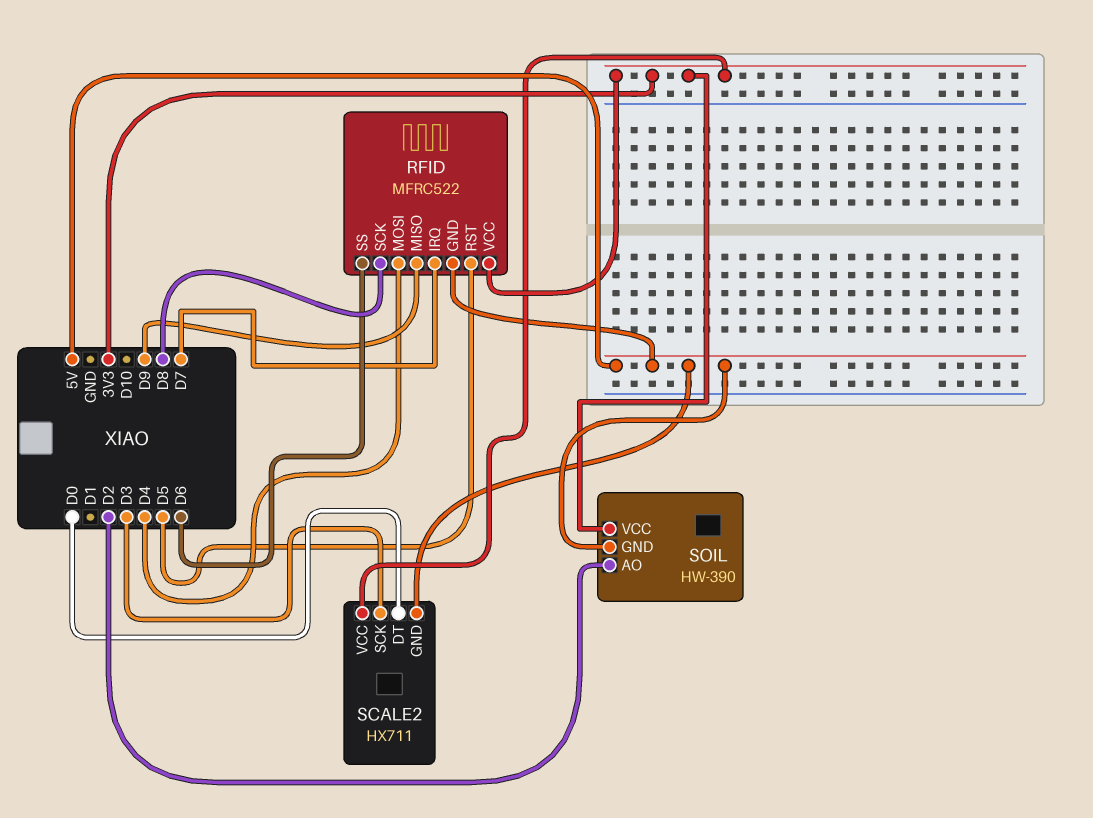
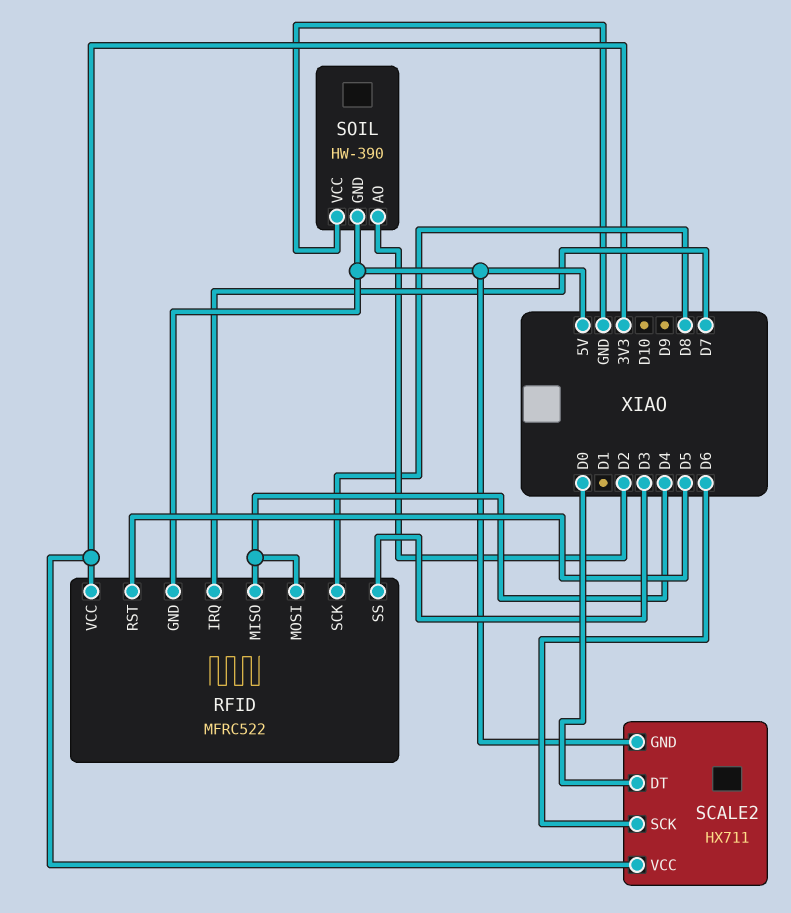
RFID pin MISO: D9 -> D4
RFID pin SS: D6 -> D3
SCALE2 pin SCK: D3 -> D6
SOIL pin VCC: 3V3 -> GND

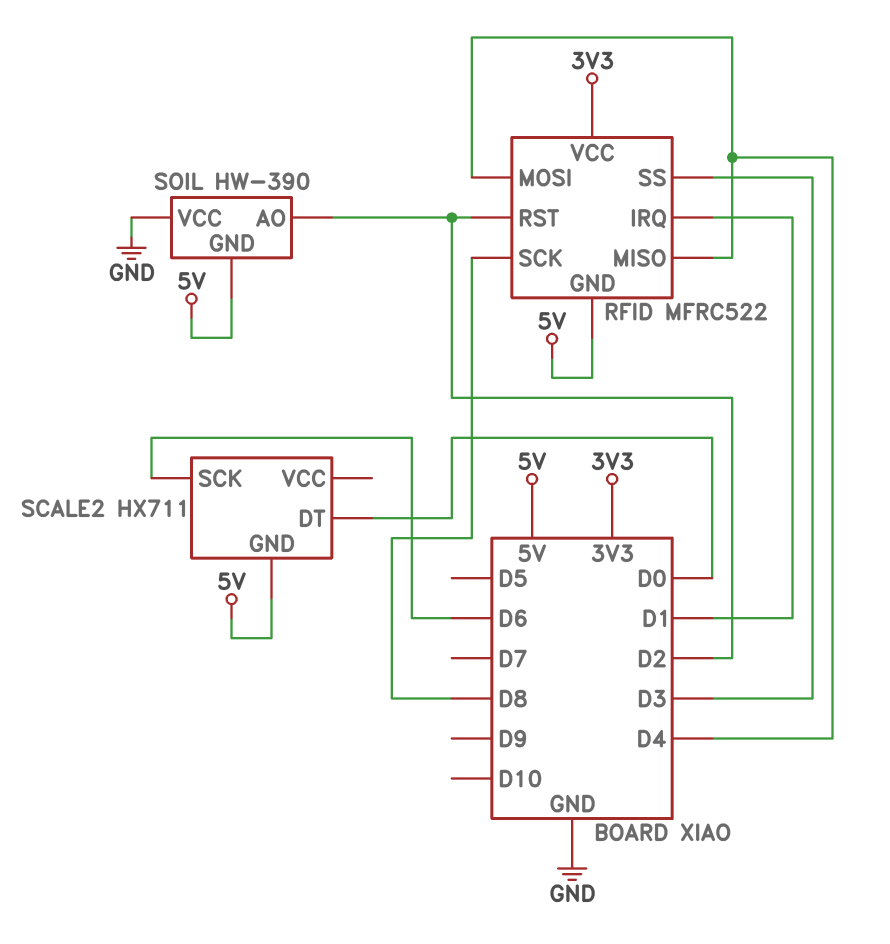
RFID pin IRQ: D7 -> D1
RFID pin RST: D5 -> D2
SCALE2 pin VCC: 3V3 -> none

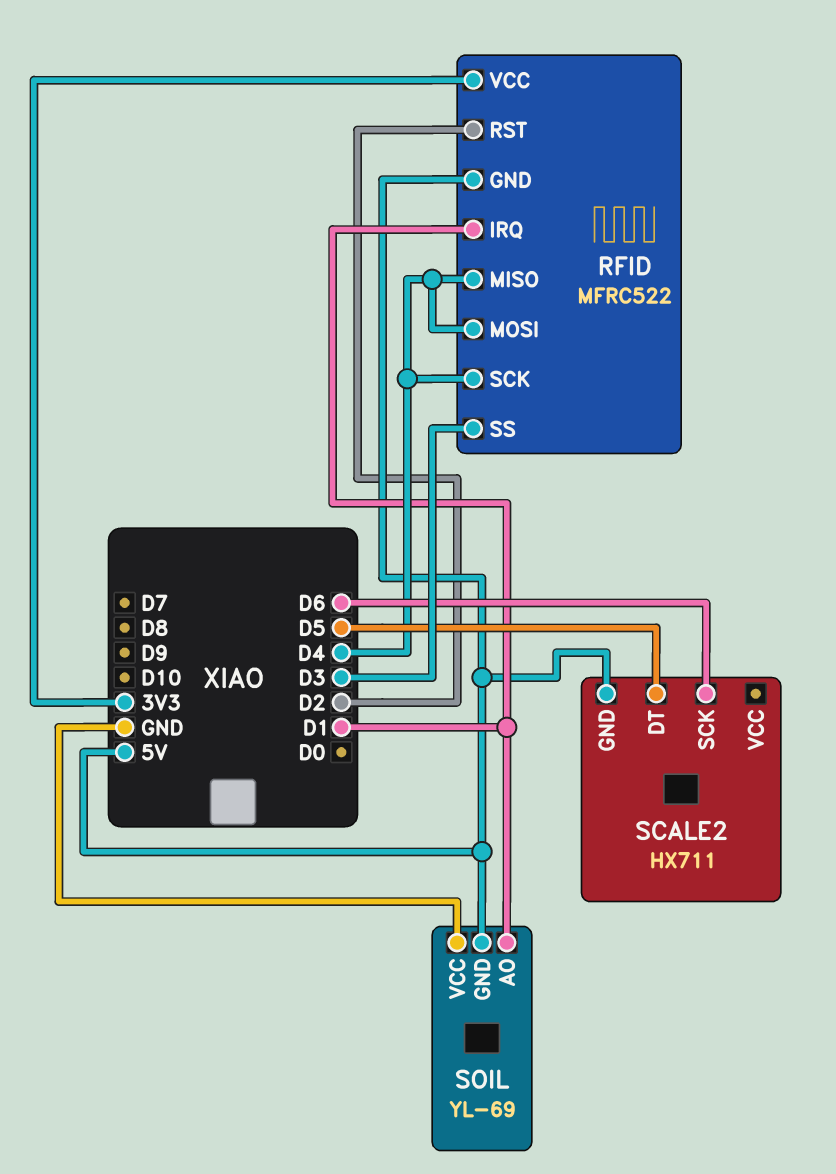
RFID pin SCK: D8 -> D4
SCALE2 pin DT: D0 -> D5
SOIL: HW-390 -> YL-69
SOIL pin AO: D2 -> D1

